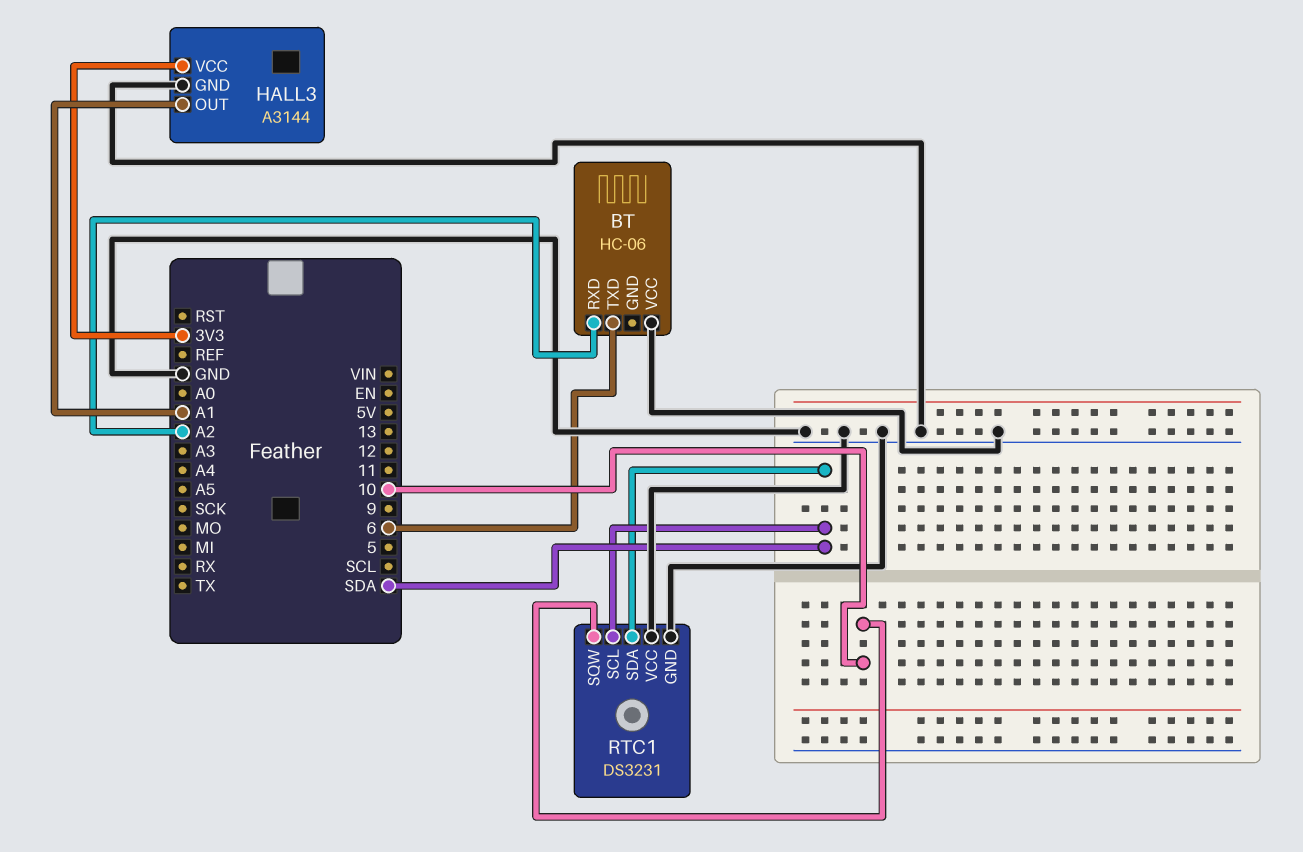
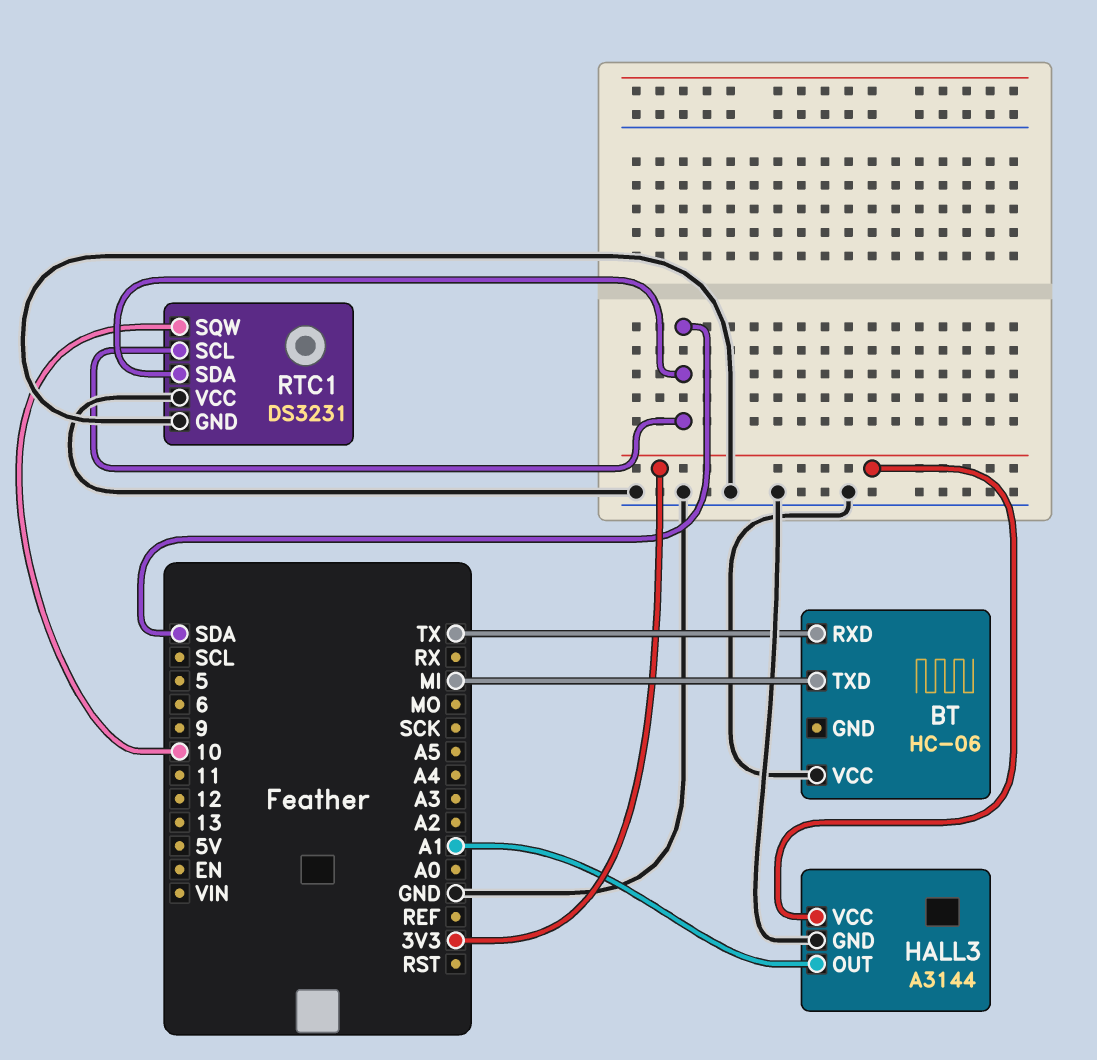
BT pin RXD: A2 -> TX
BT pin TXD: 6 -> MI

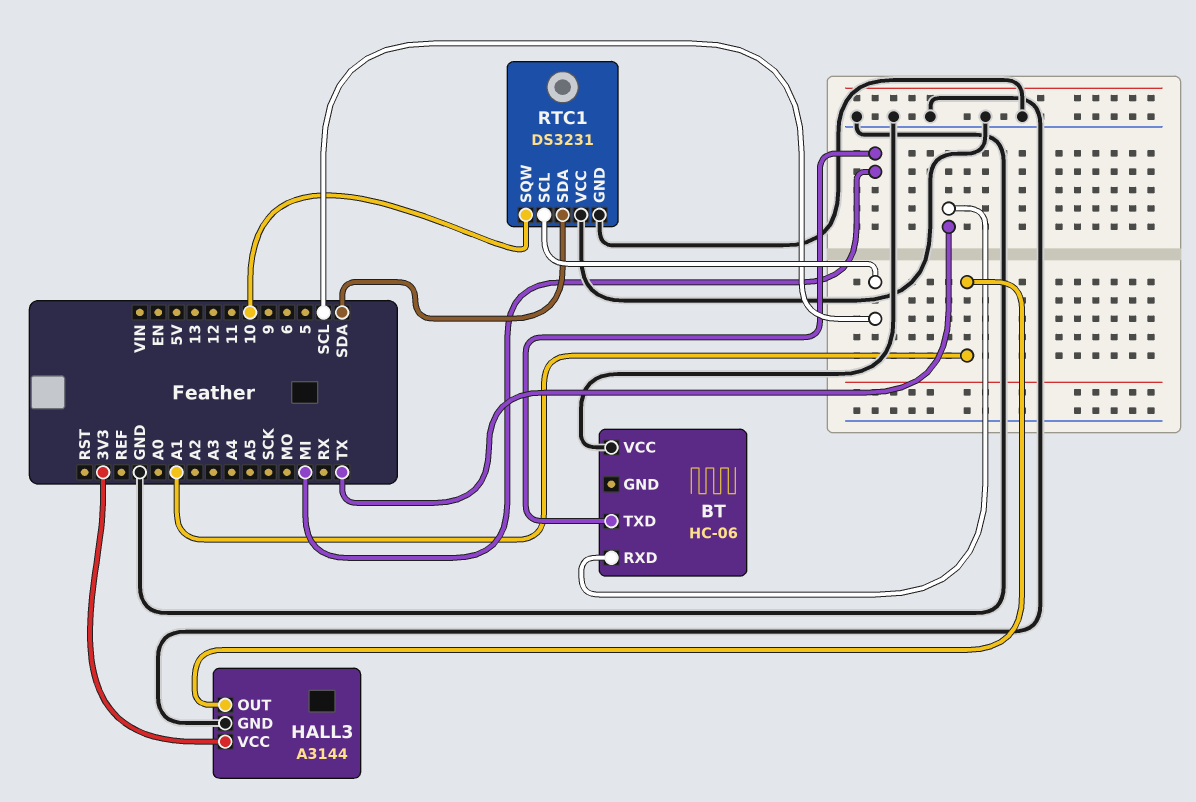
RTC1 pin SCL: SDA -> SCL

